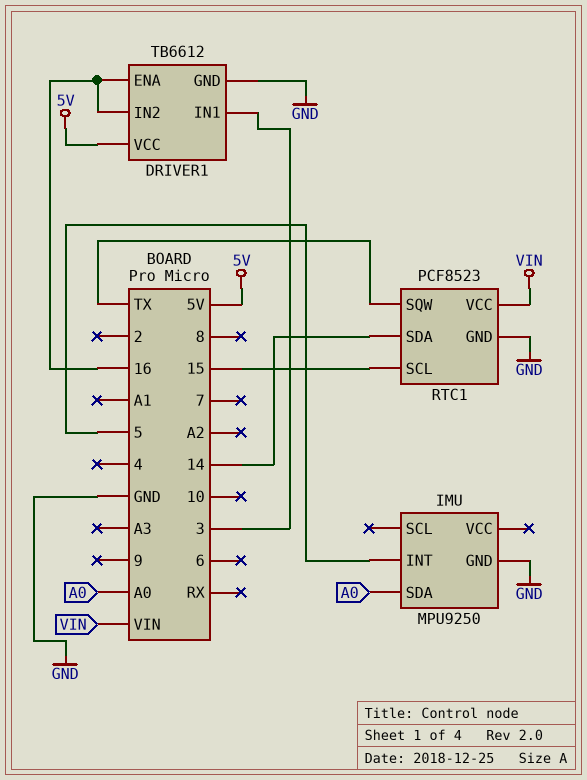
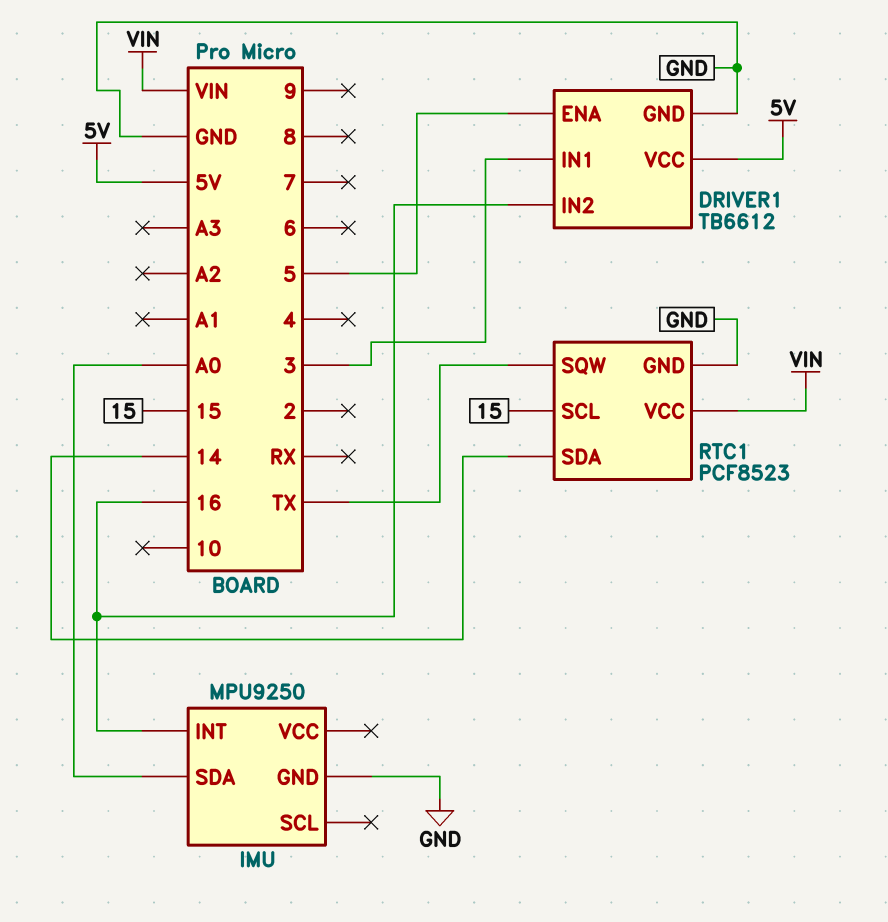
DRIVER1 pin ENA: 16 -> 5
IMU pin INT: 5 -> 16

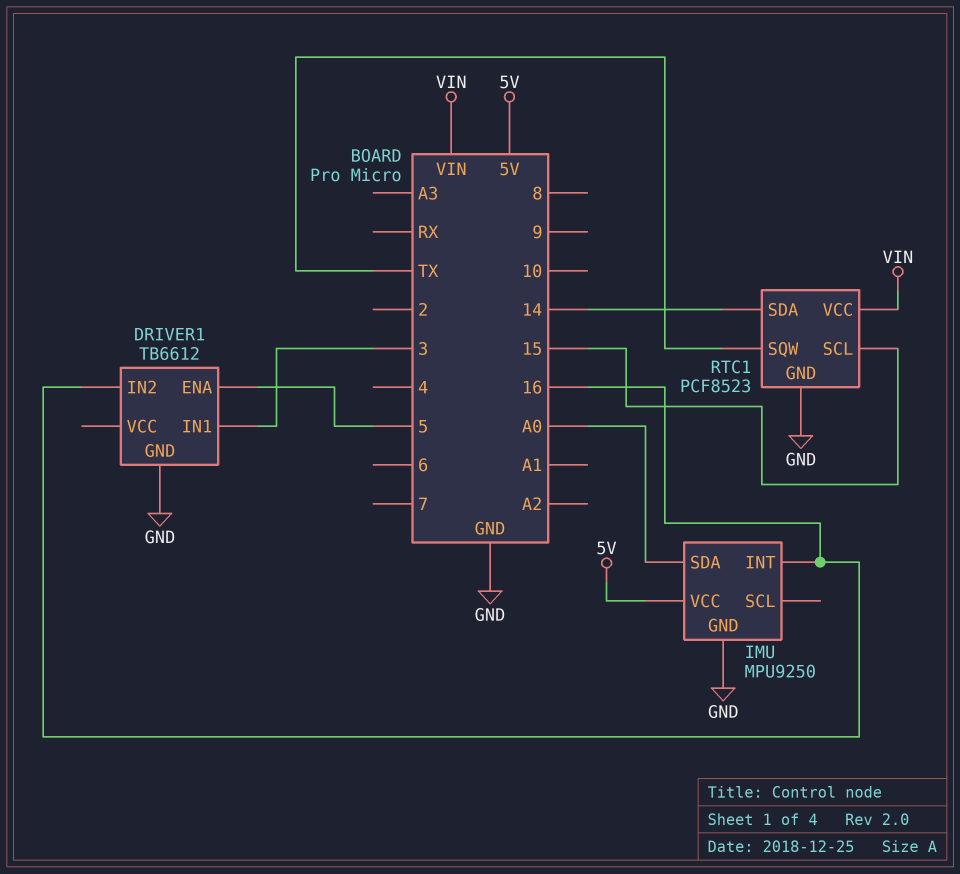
DRIVER1 pin VCC: 5V -> none
IMU pin VCC: none -> 5V

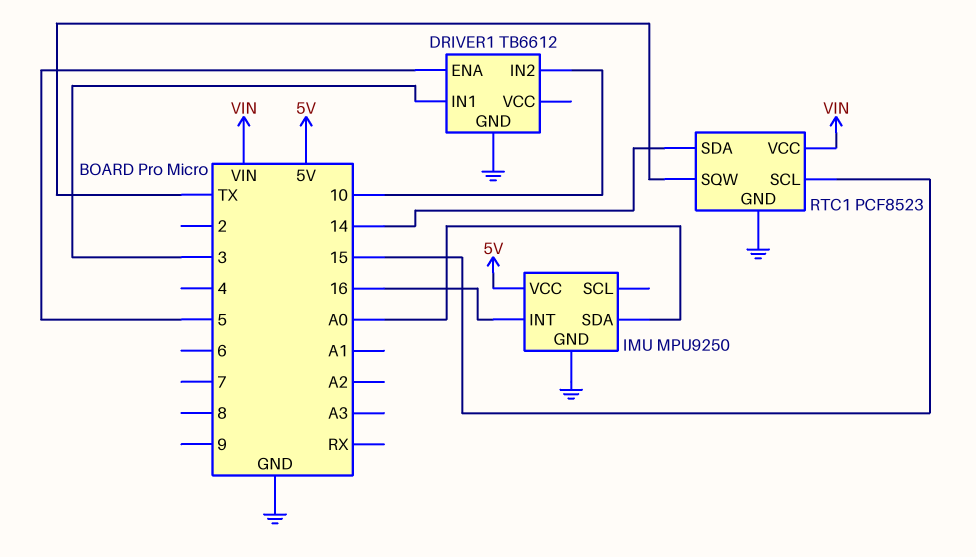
DRIVER1 pin IN2: 16 -> 10

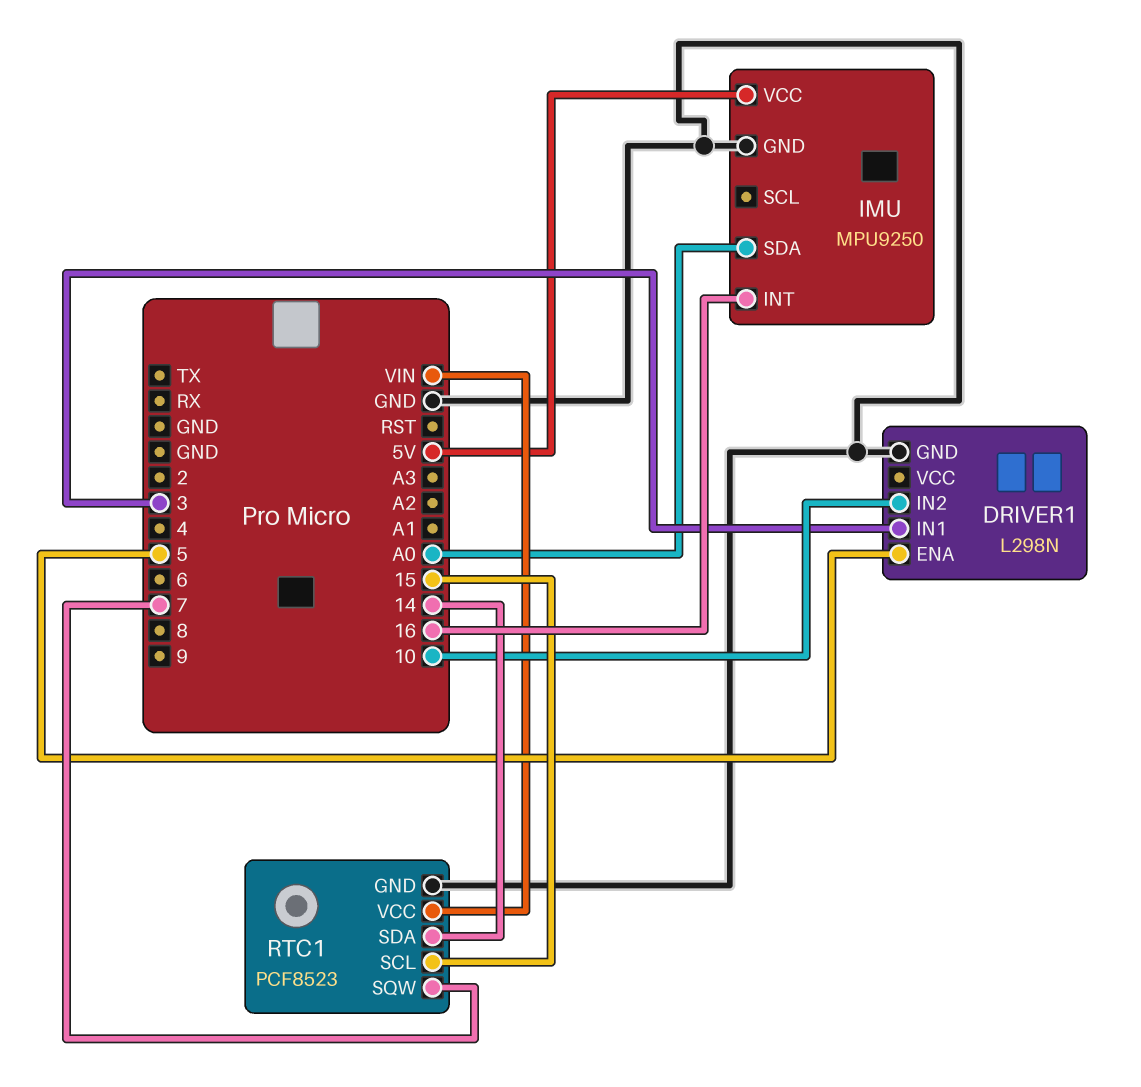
DRIVER1: TB6612 -> L298N
RTC1 pin SQW: TX -> 7

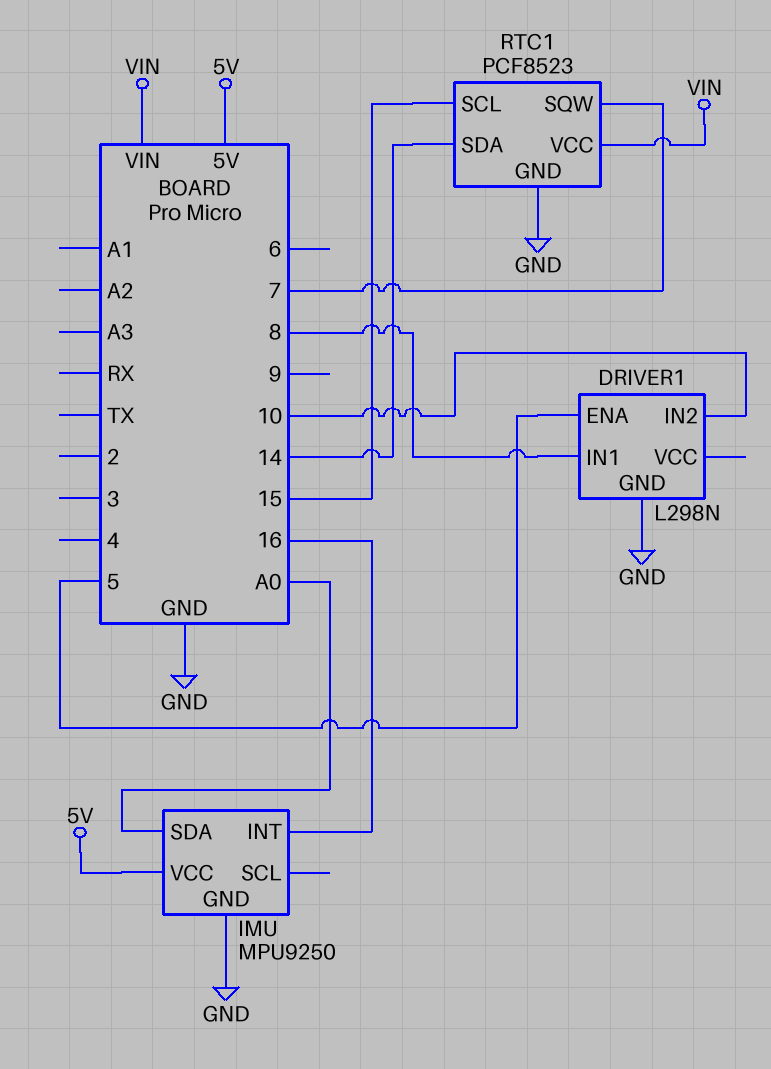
DRIVER1 pin IN1: 3 -> 8

